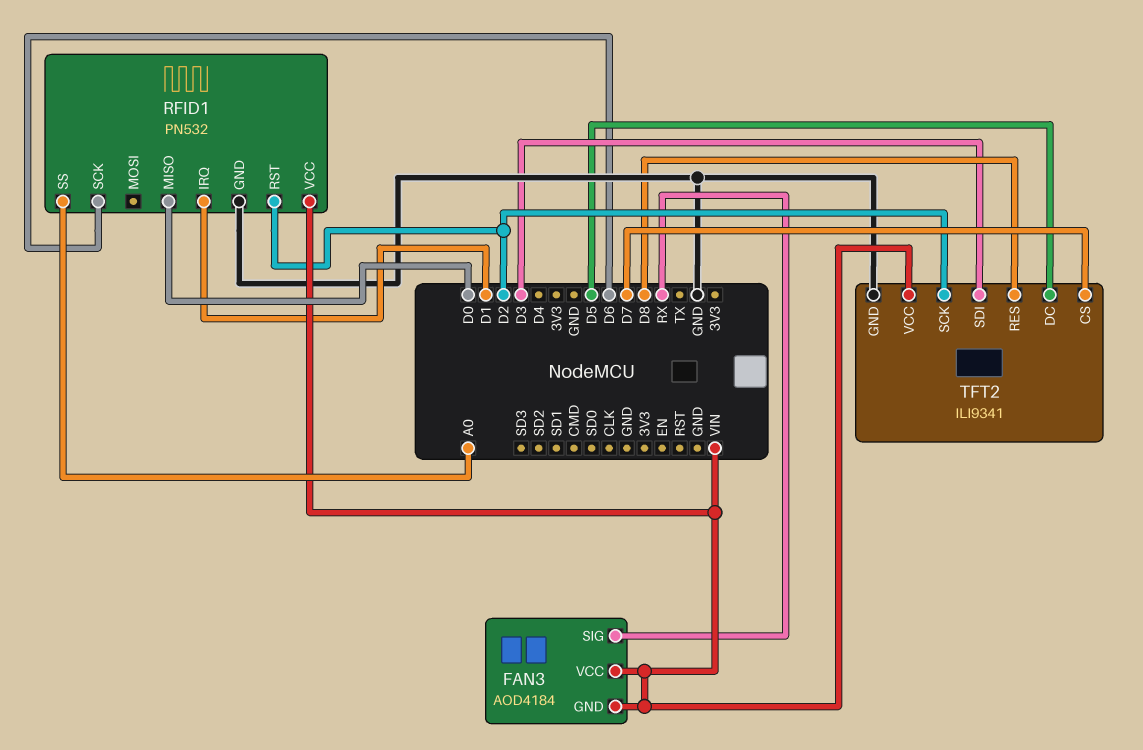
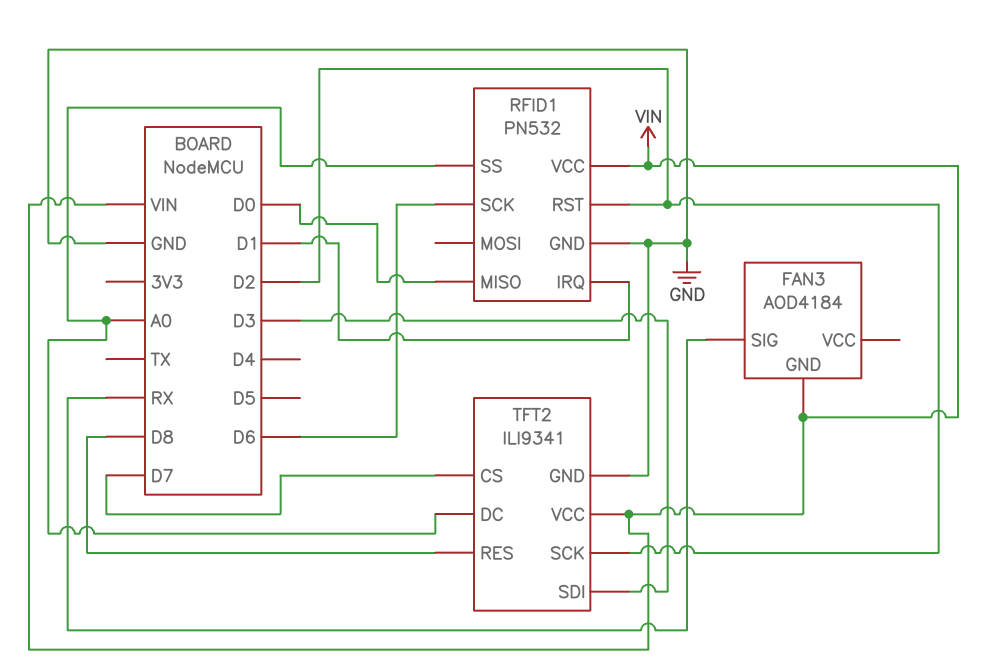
FAN3 pin VCC: VIN -> none
TFT2 pin DC: D5 -> A0

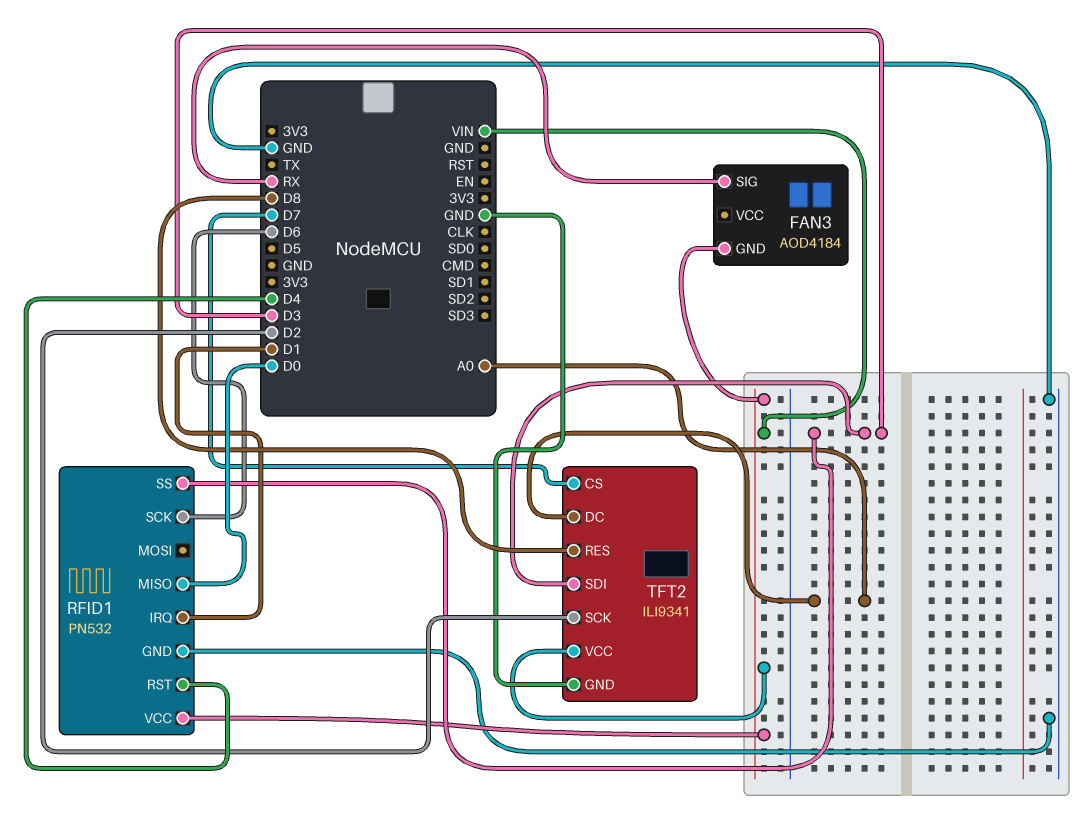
RFID1 pin RST: D2 -> D4
RFID1 pin SS: A0 -> D3

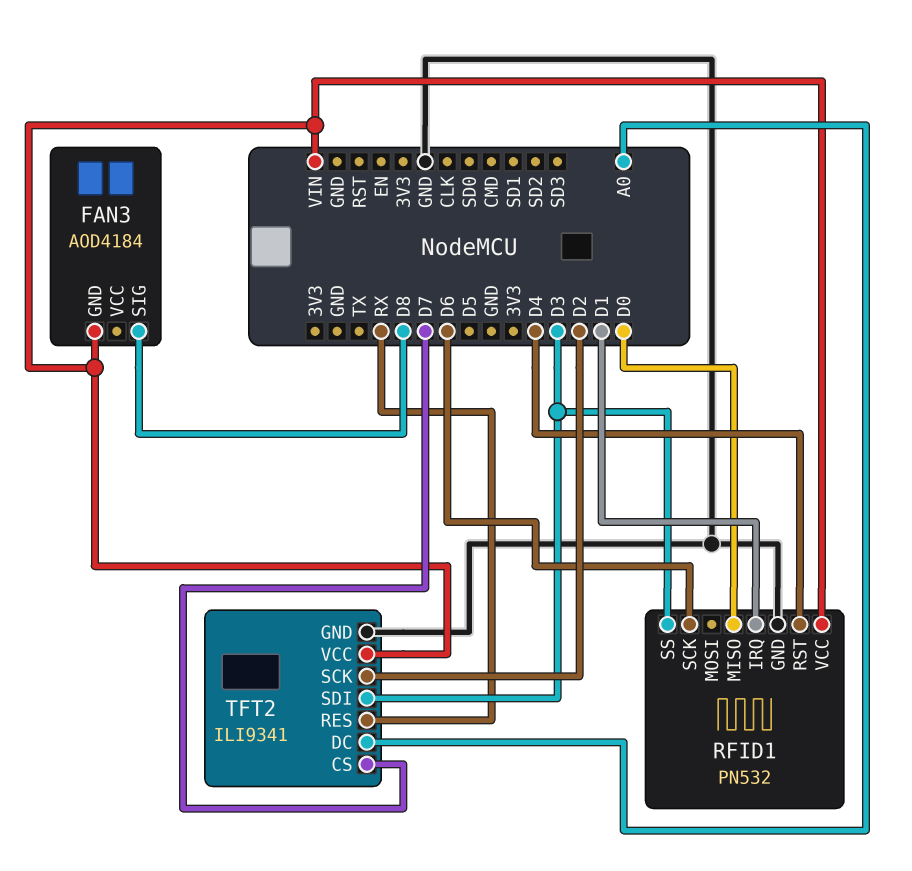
FAN3 pin SIG: RX -> D8
TFT2 pin RES: D8 -> RX

